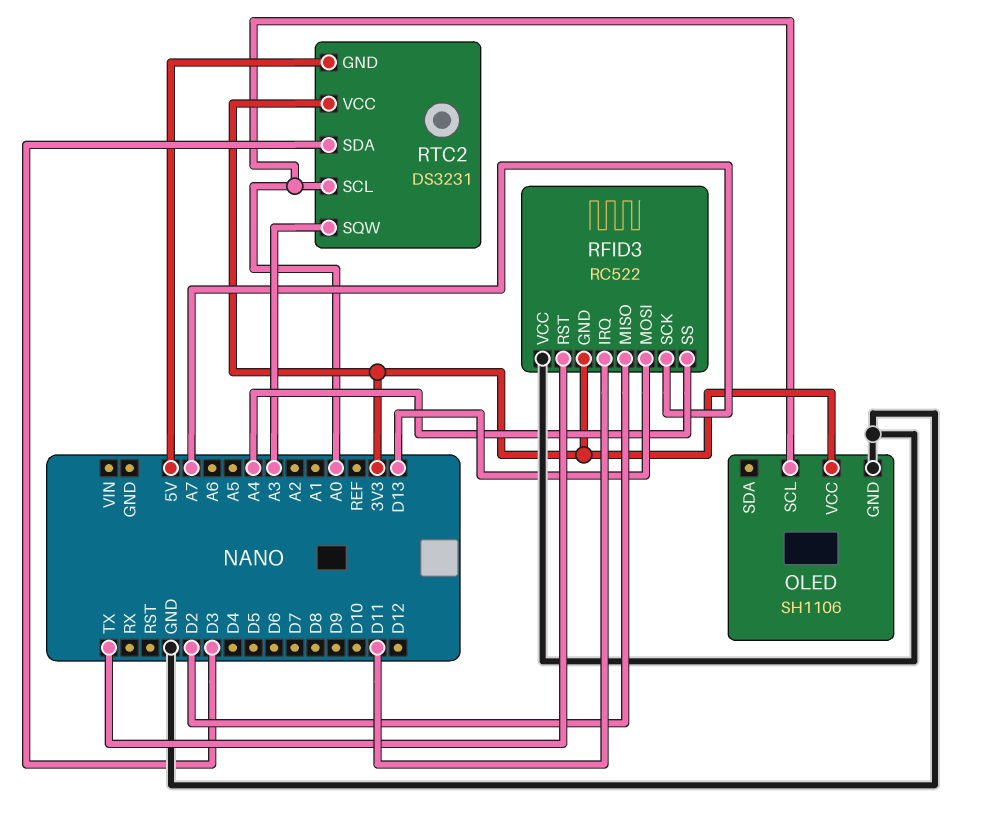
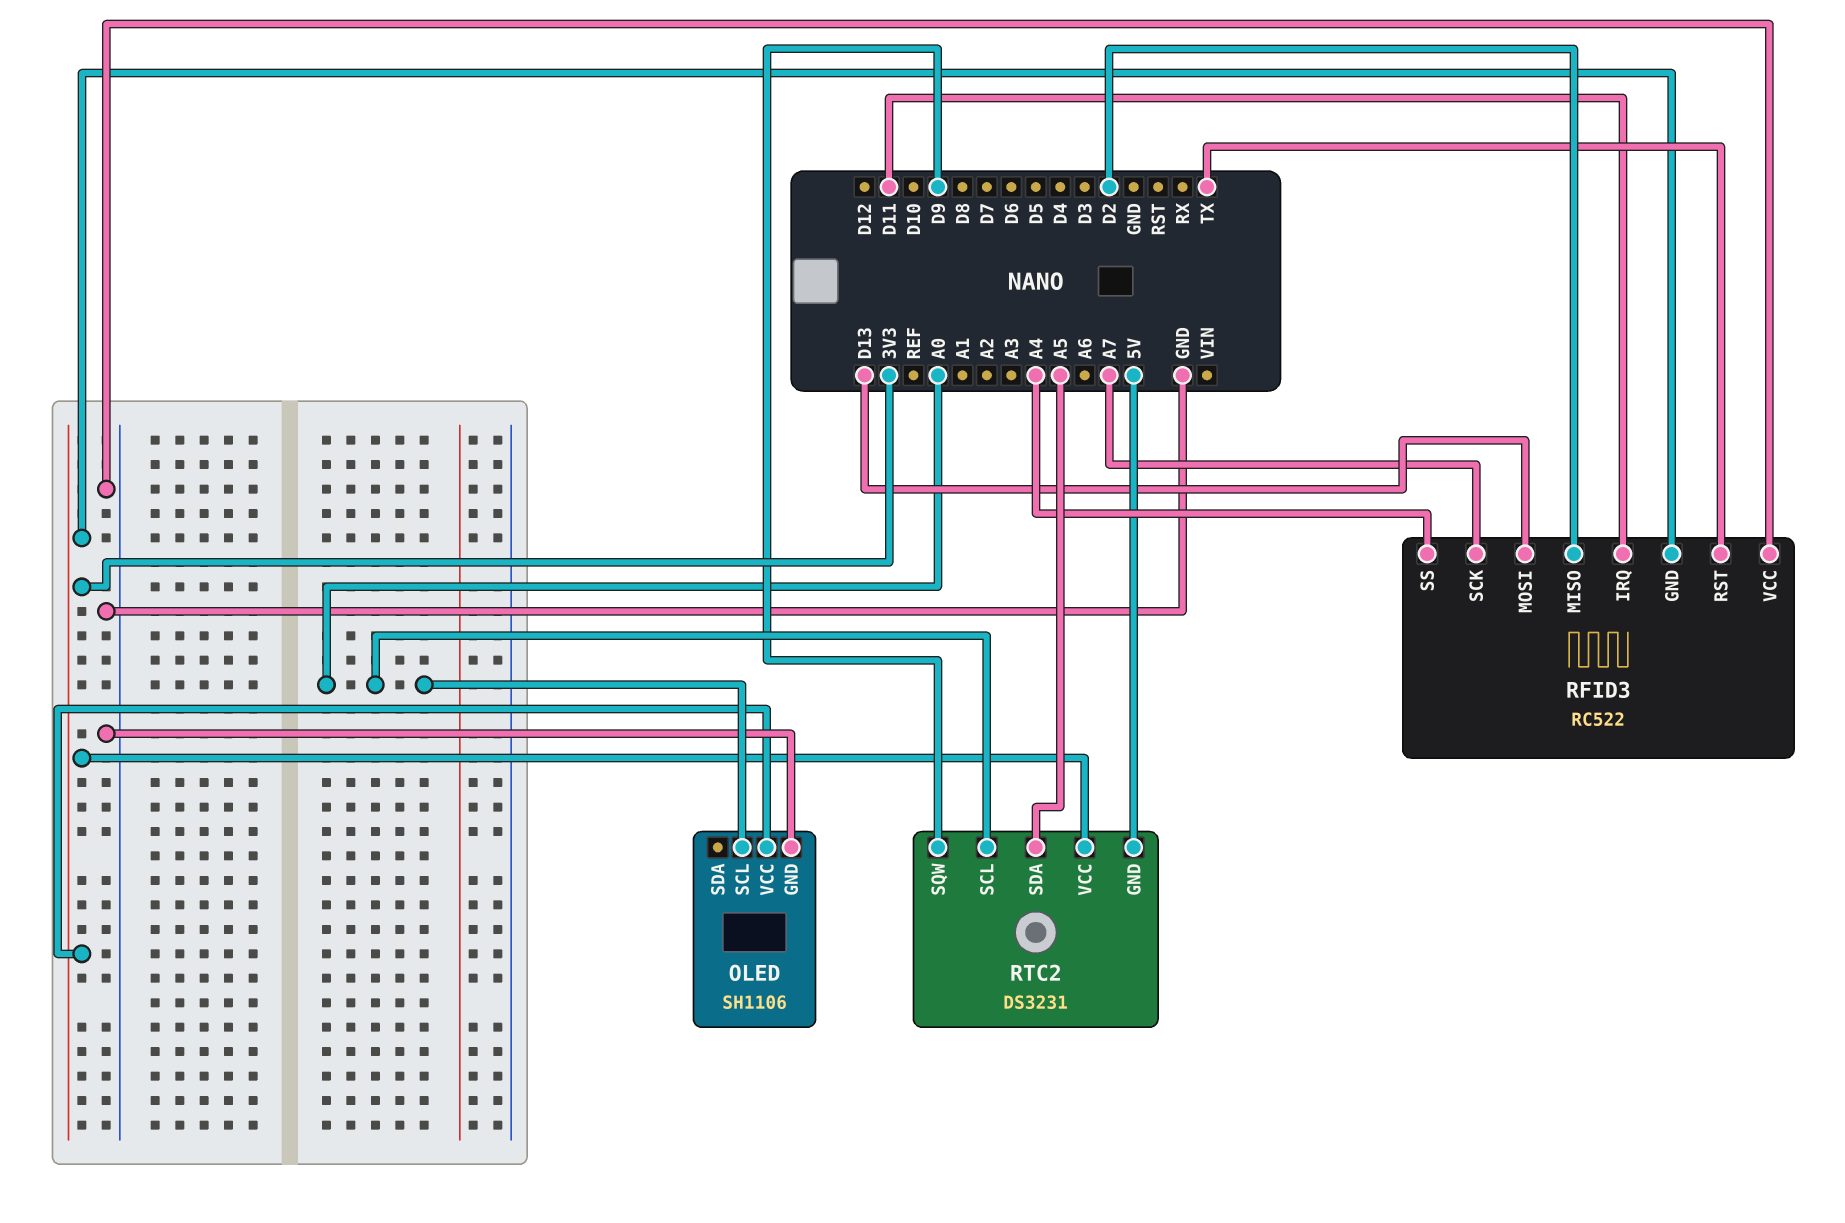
RTC2 pin SDA: D3 -> A5
RTC2 pin SQW: A3 -> D9

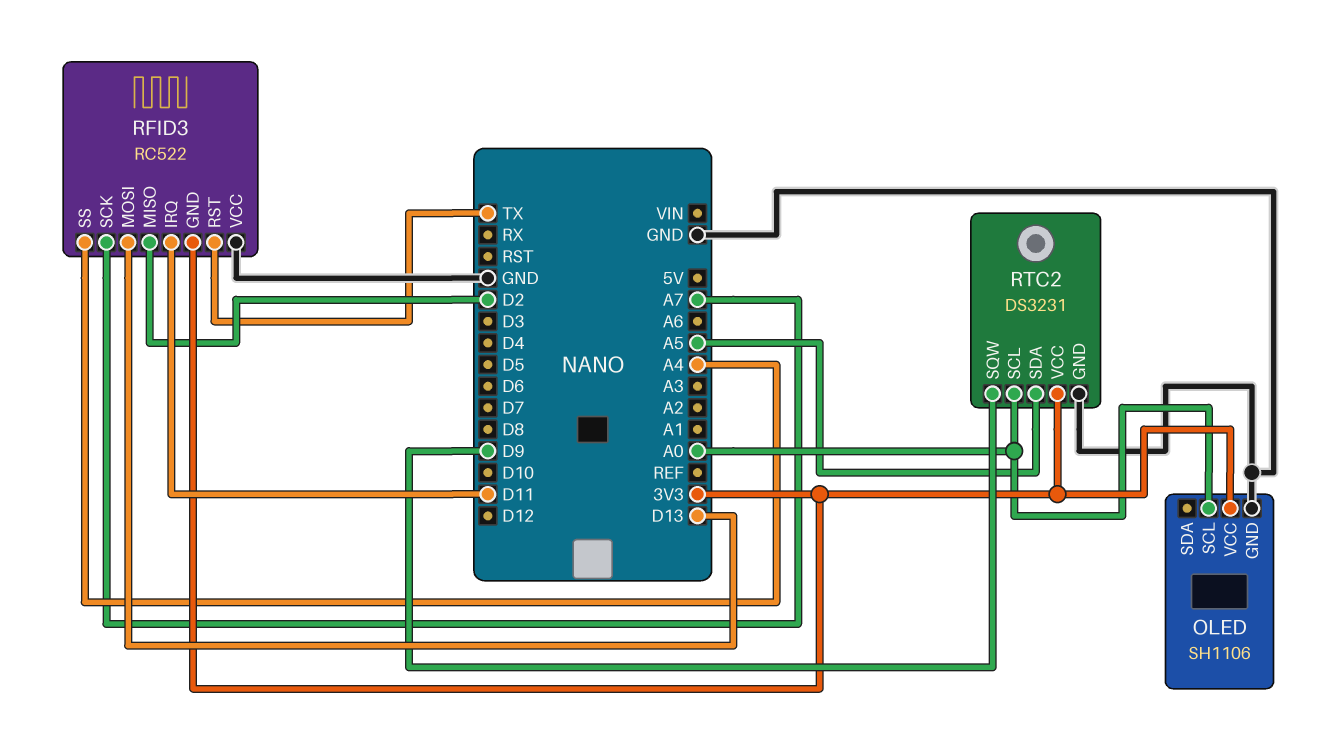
RTC2 pin GND: 5V -> GND

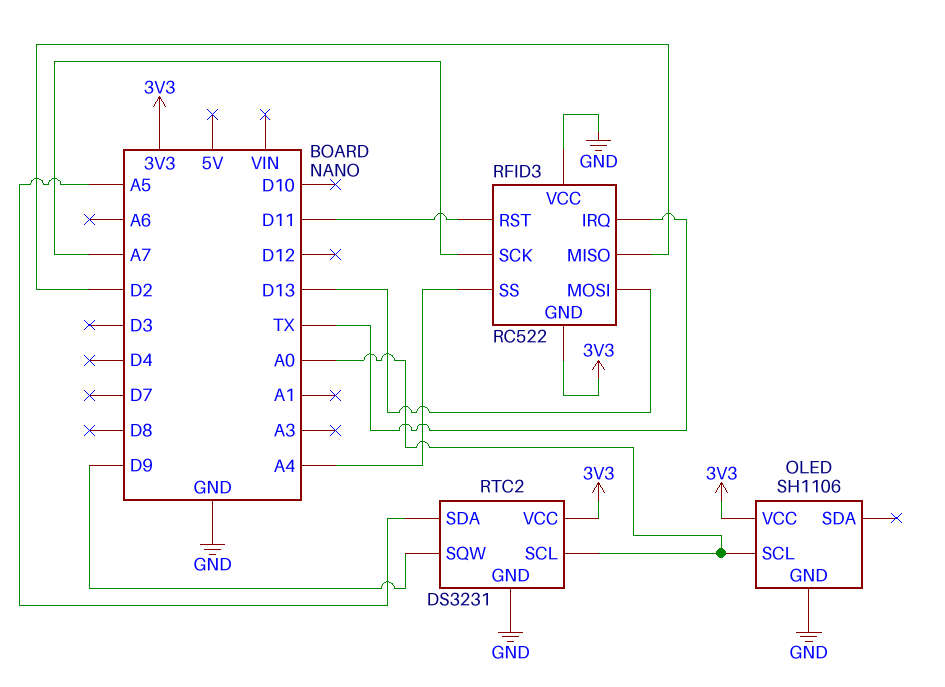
RFID3 pin IRQ: D11 -> TX
RFID3 pin RST: TX -> D11

